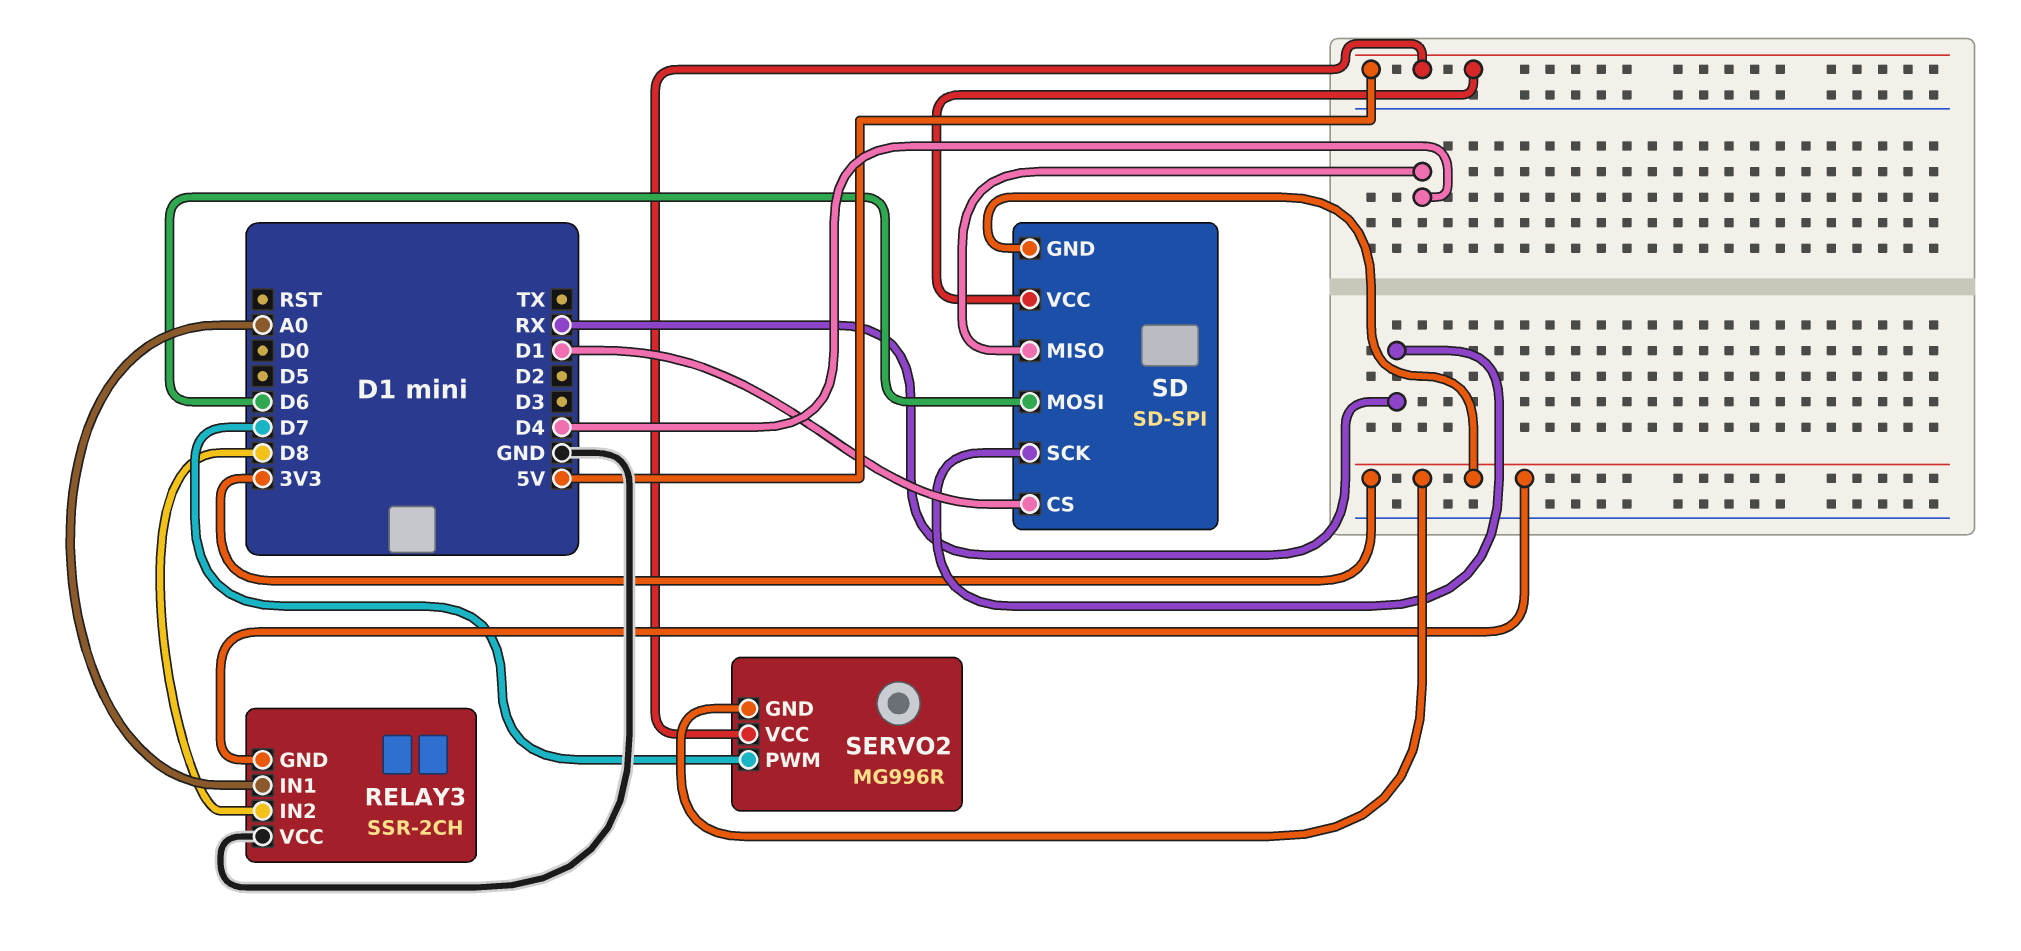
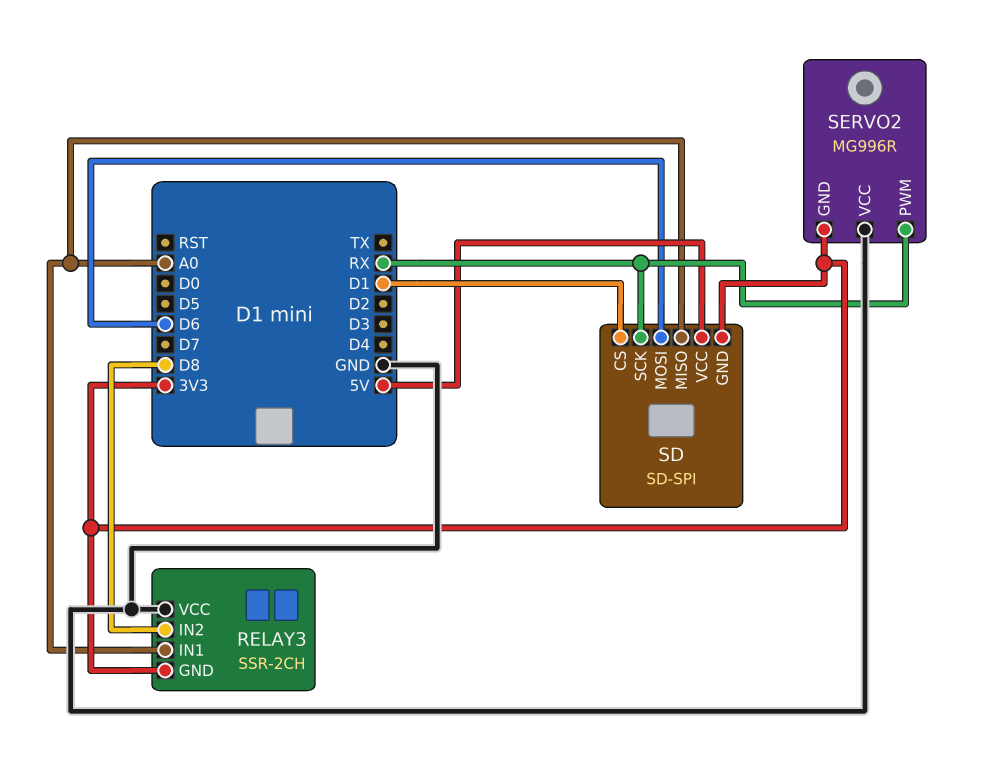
SD pin MISO: D4 -> A0
SERVO2 pin PWM: D7 -> RX
SERVO2 pin VCC: 5V -> GND

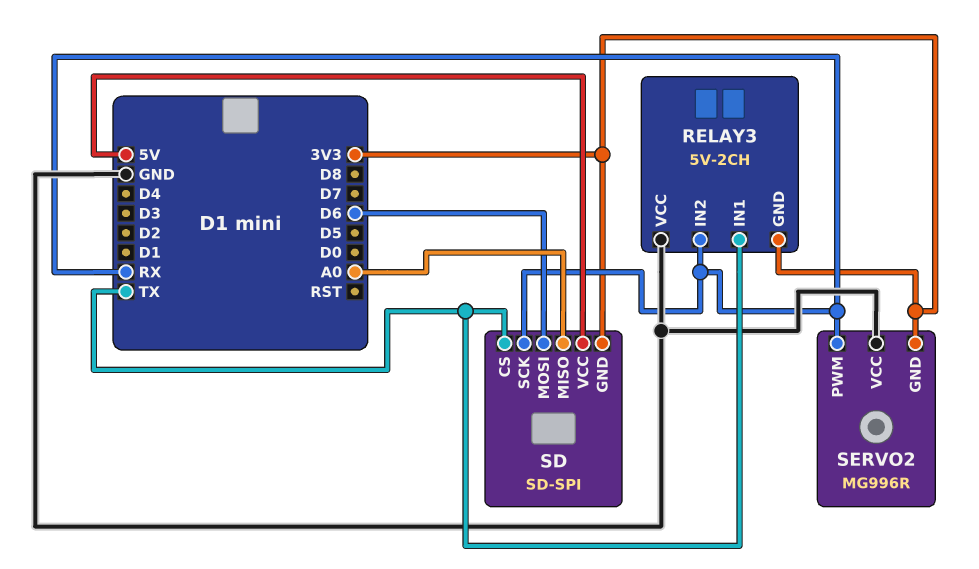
RELAY3: SSR-2CH -> 5V-2CH
RELAY3 pin IN1: A0 -> TX
RELAY3 pin IN2: D8 -> RX
SD pin CS: D1 -> TX

